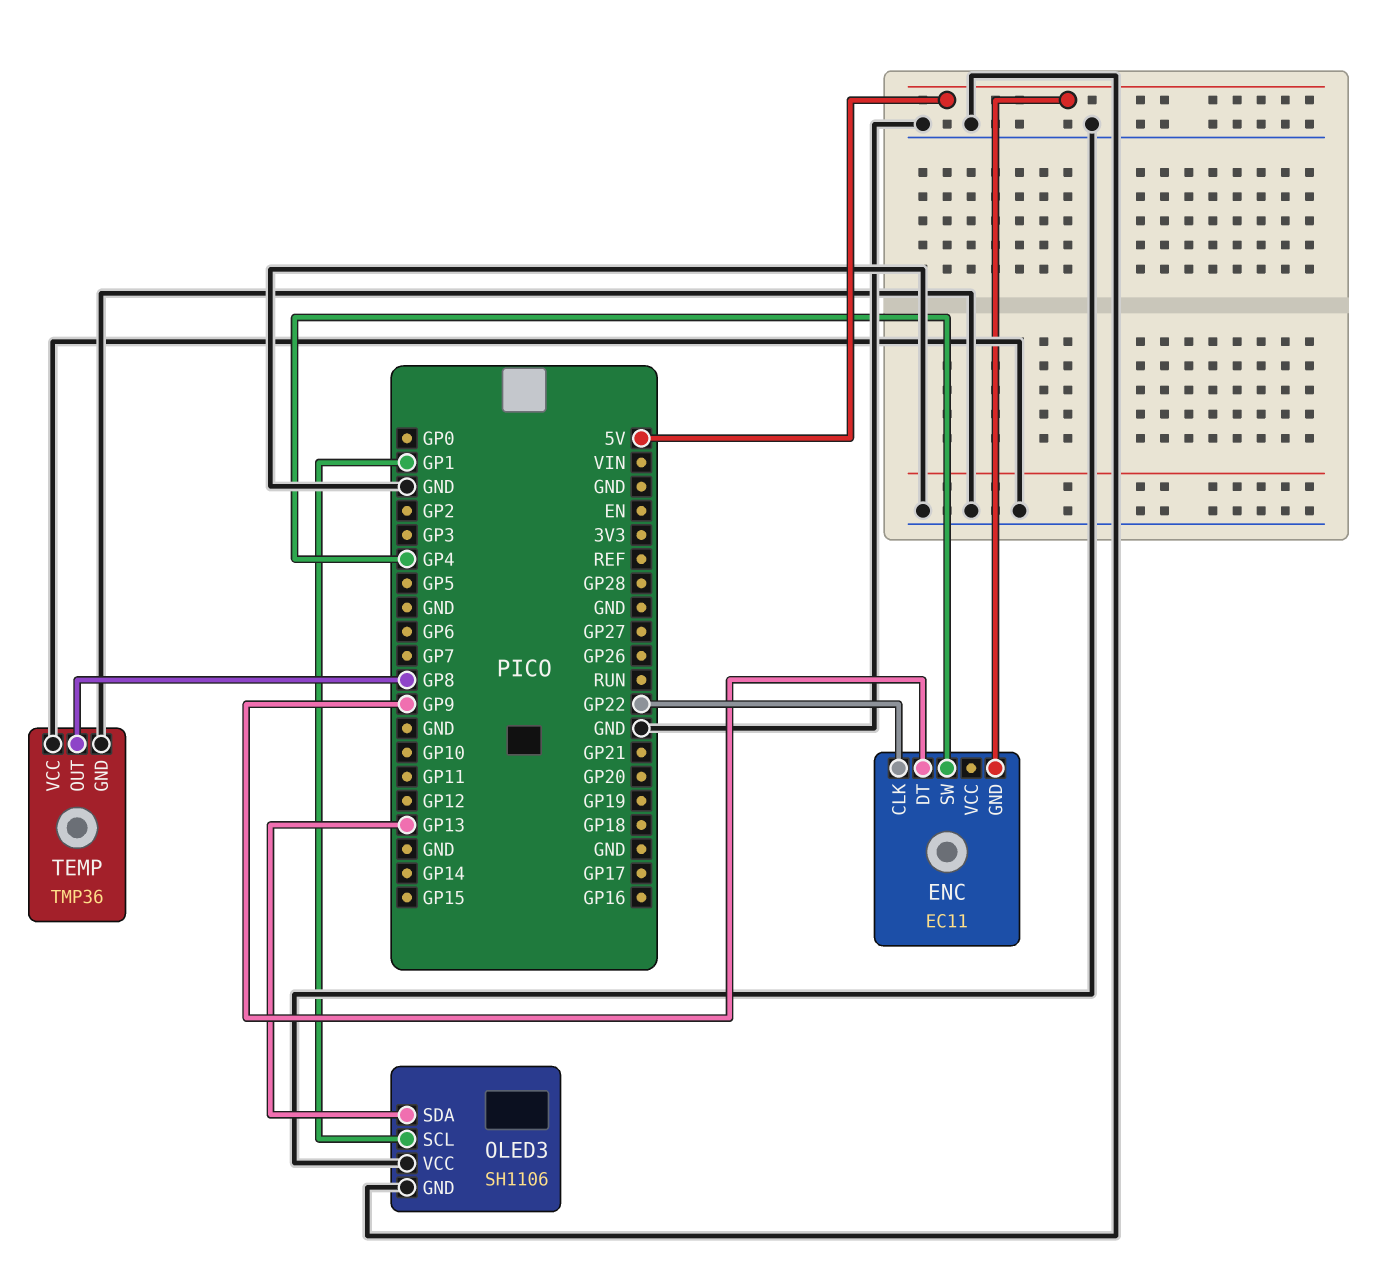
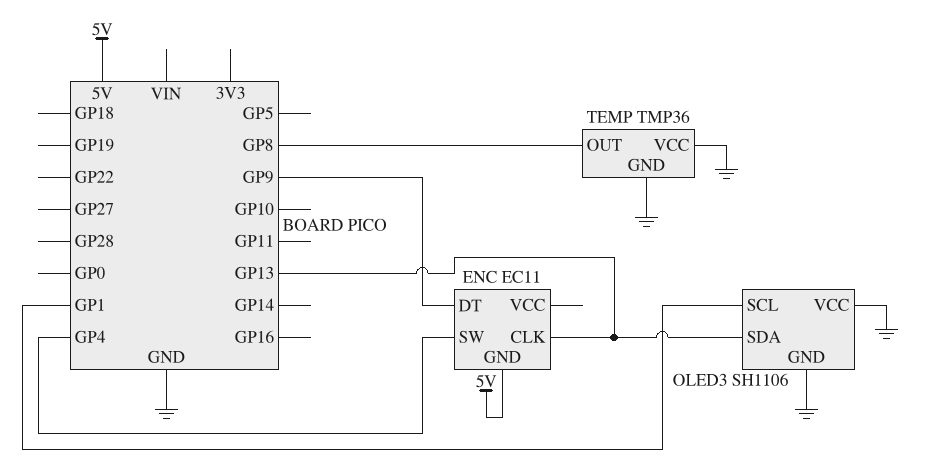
ENC pin CLK: GP22 -> GP13

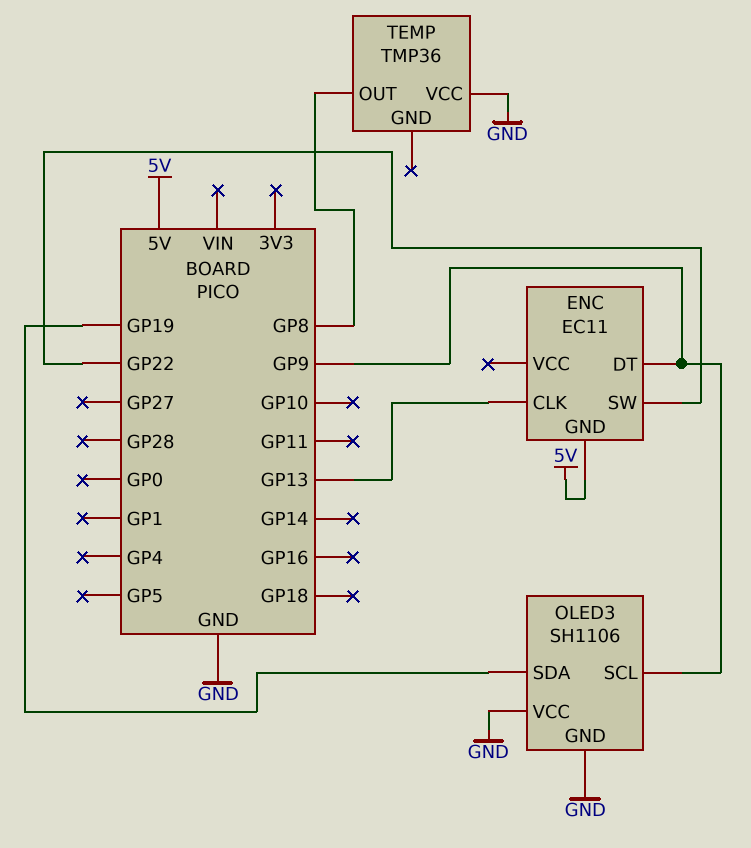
ENC pin SW: GP4 -> GP22
OLED3 pin SCL: GP1 -> GP9
OLED3 pin SDA: GP13 -> GP19
TEMP pin GND: GND -> none

